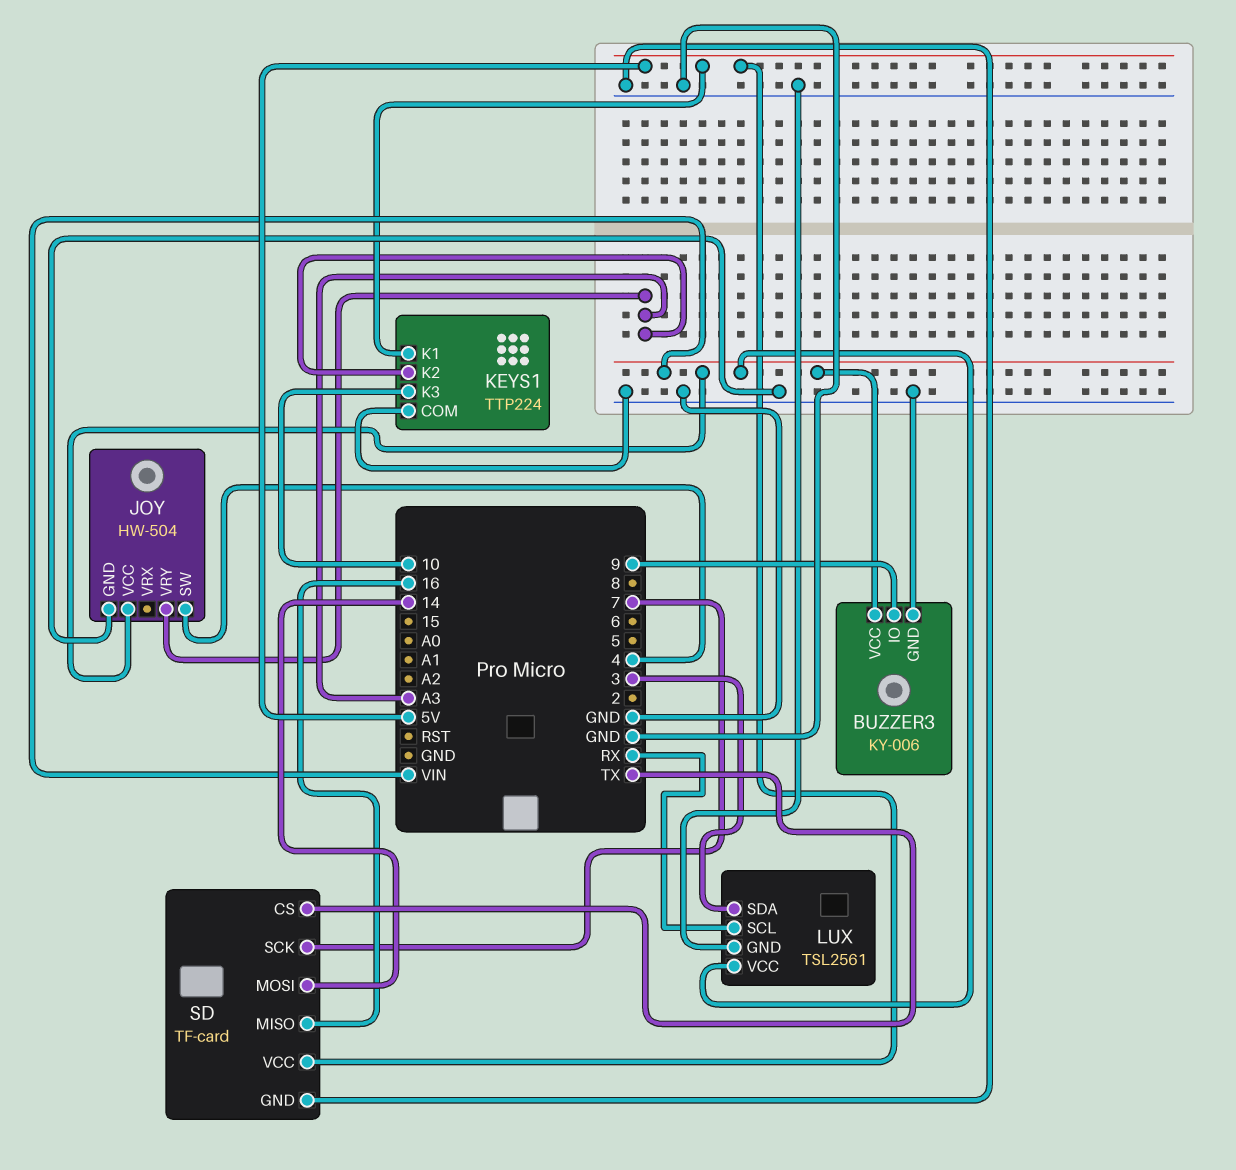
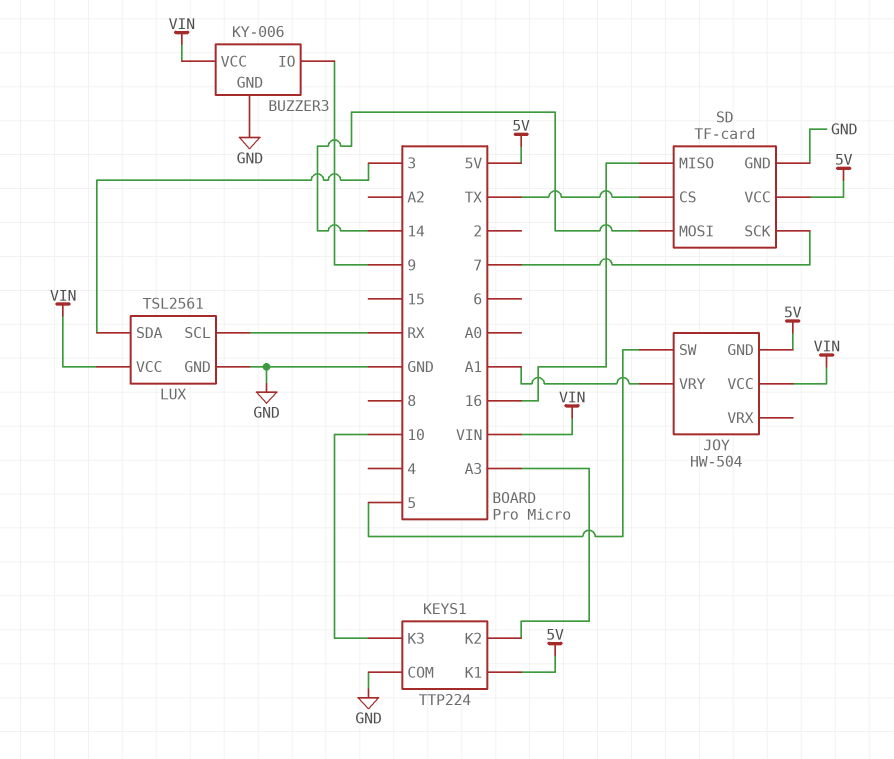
JOY pin GND: GND -> 5V
JOY pin SW: 4 -> 5
JOY pin VRY: A3 -> A1

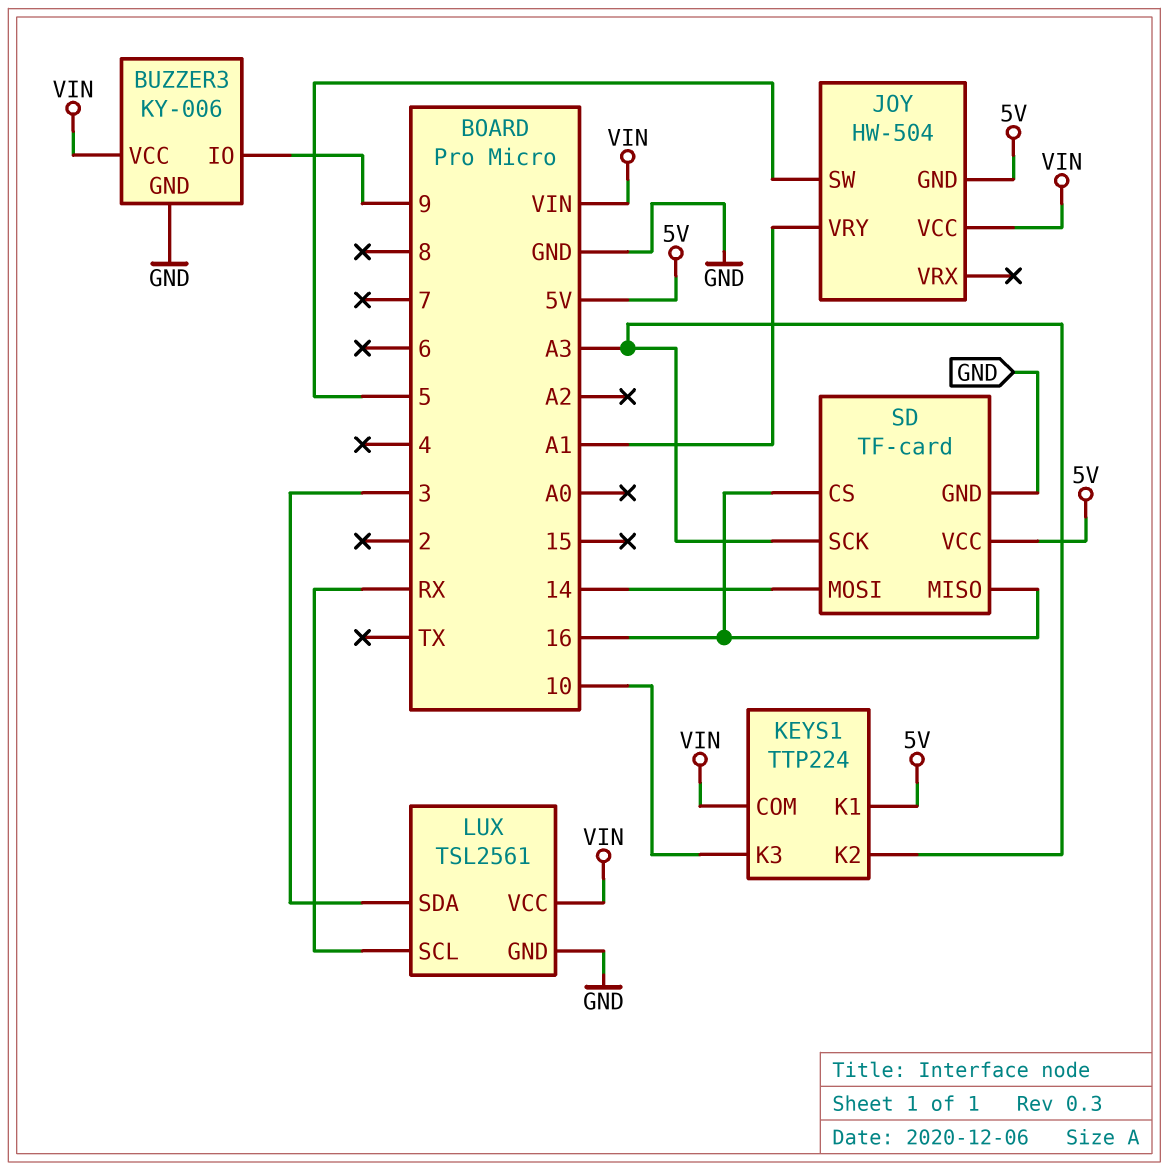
KEYS1 pin COM: GND -> VIN
SD pin CS: TX -> 16
SD pin SCK: 7 -> A3

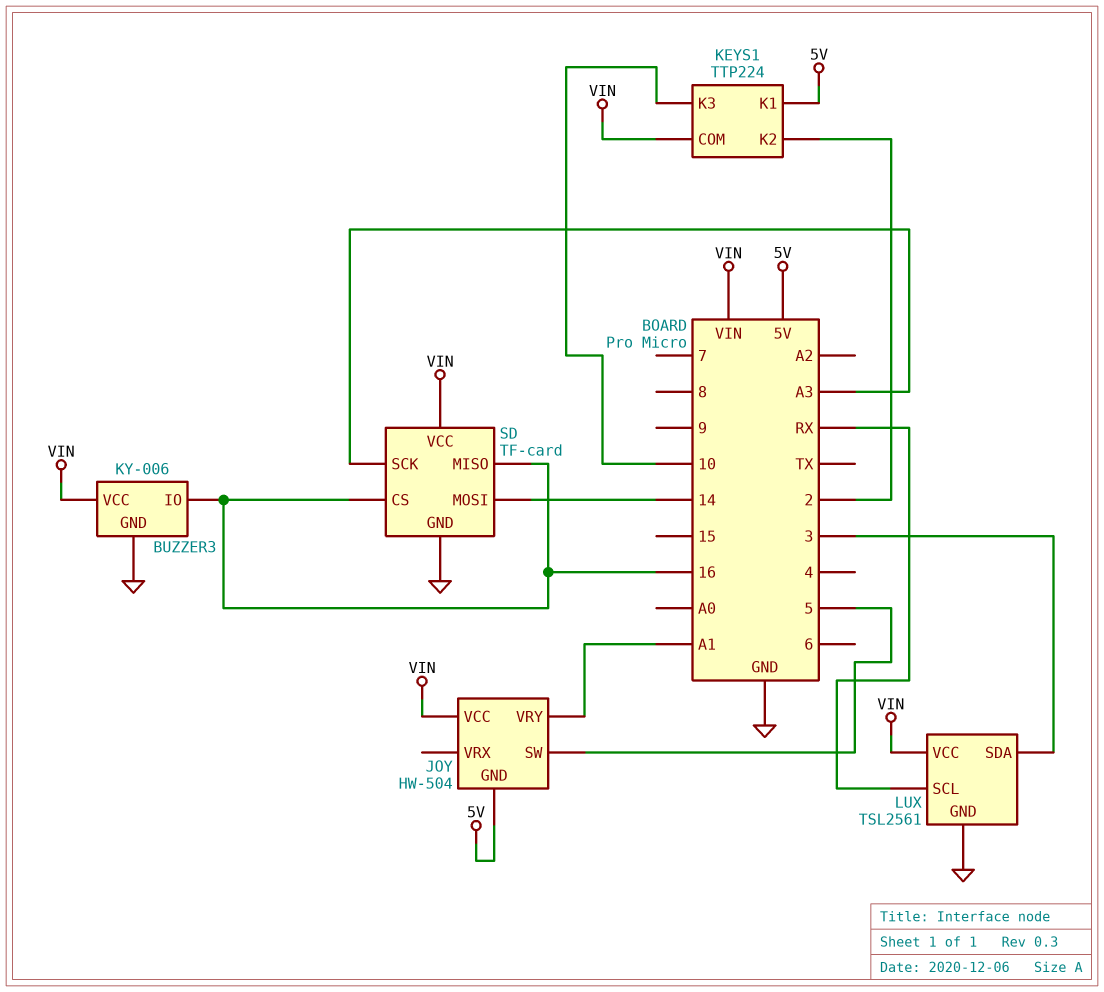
BUZZER3 pin IO: 9 -> 16
KEYS1 pin K2: A3 -> 2
SD pin VCC: 5V -> VIN

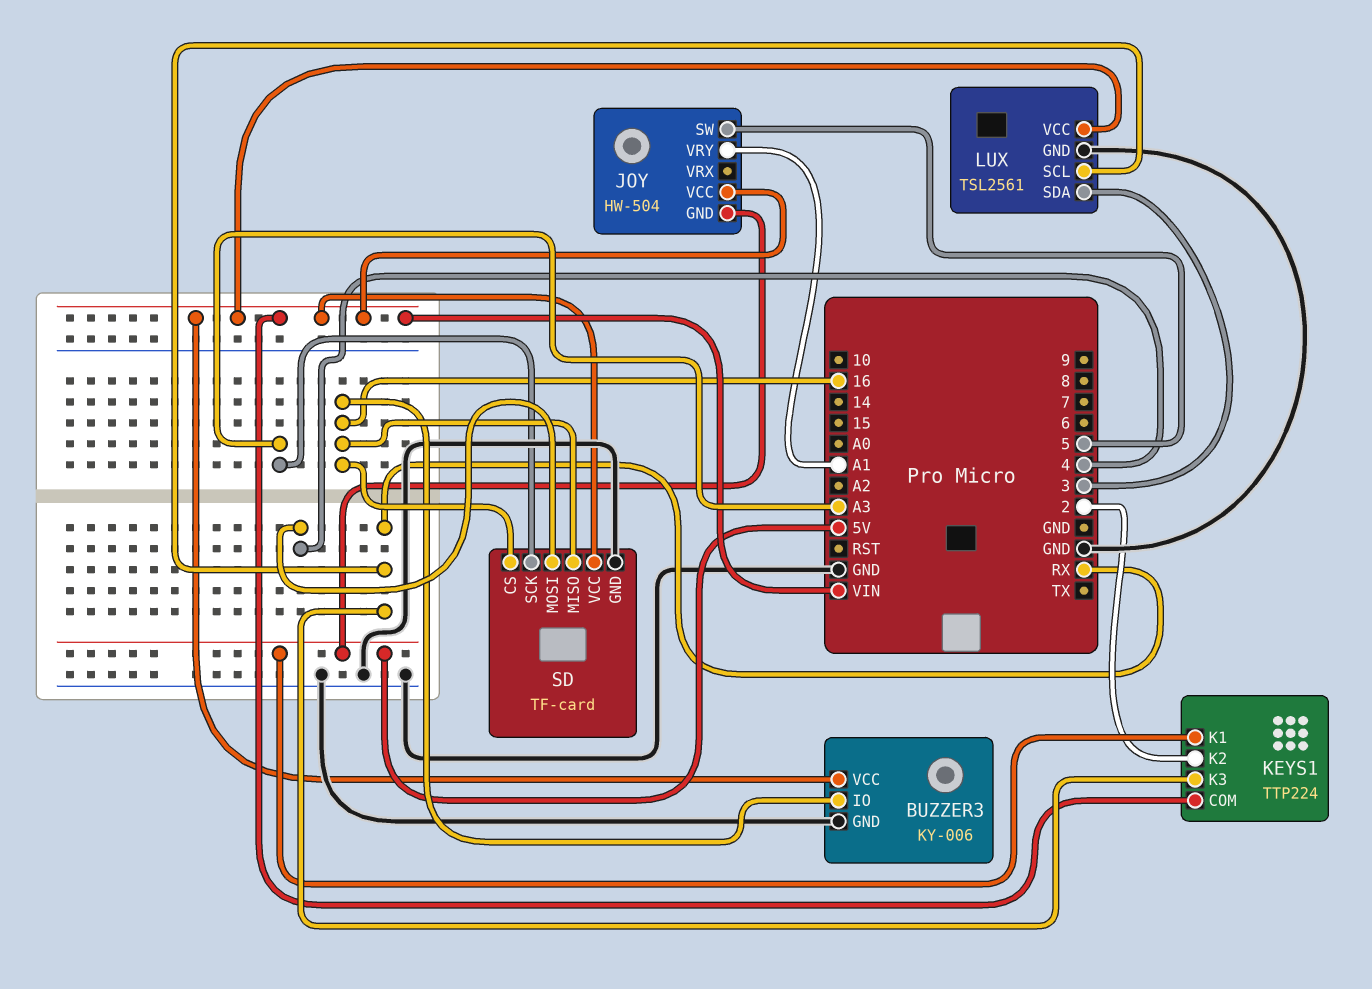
KEYS1 pin K3: 10 -> RX
SD pin MOSI: 14 -> 4

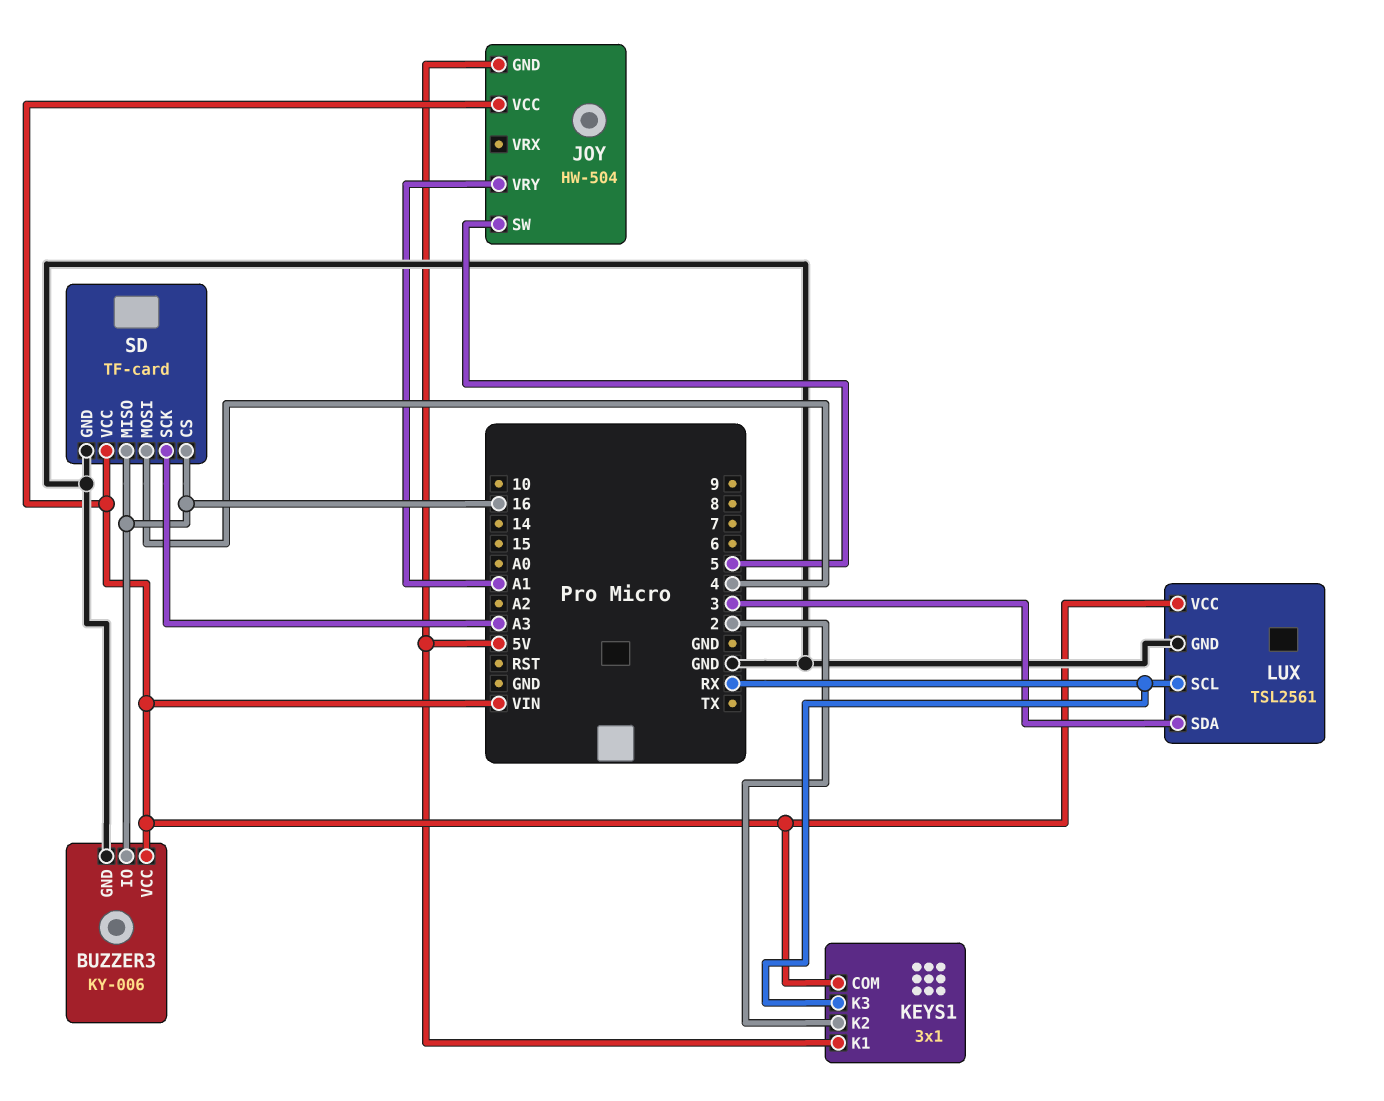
KEYS1: TTP224 -> 3x1

